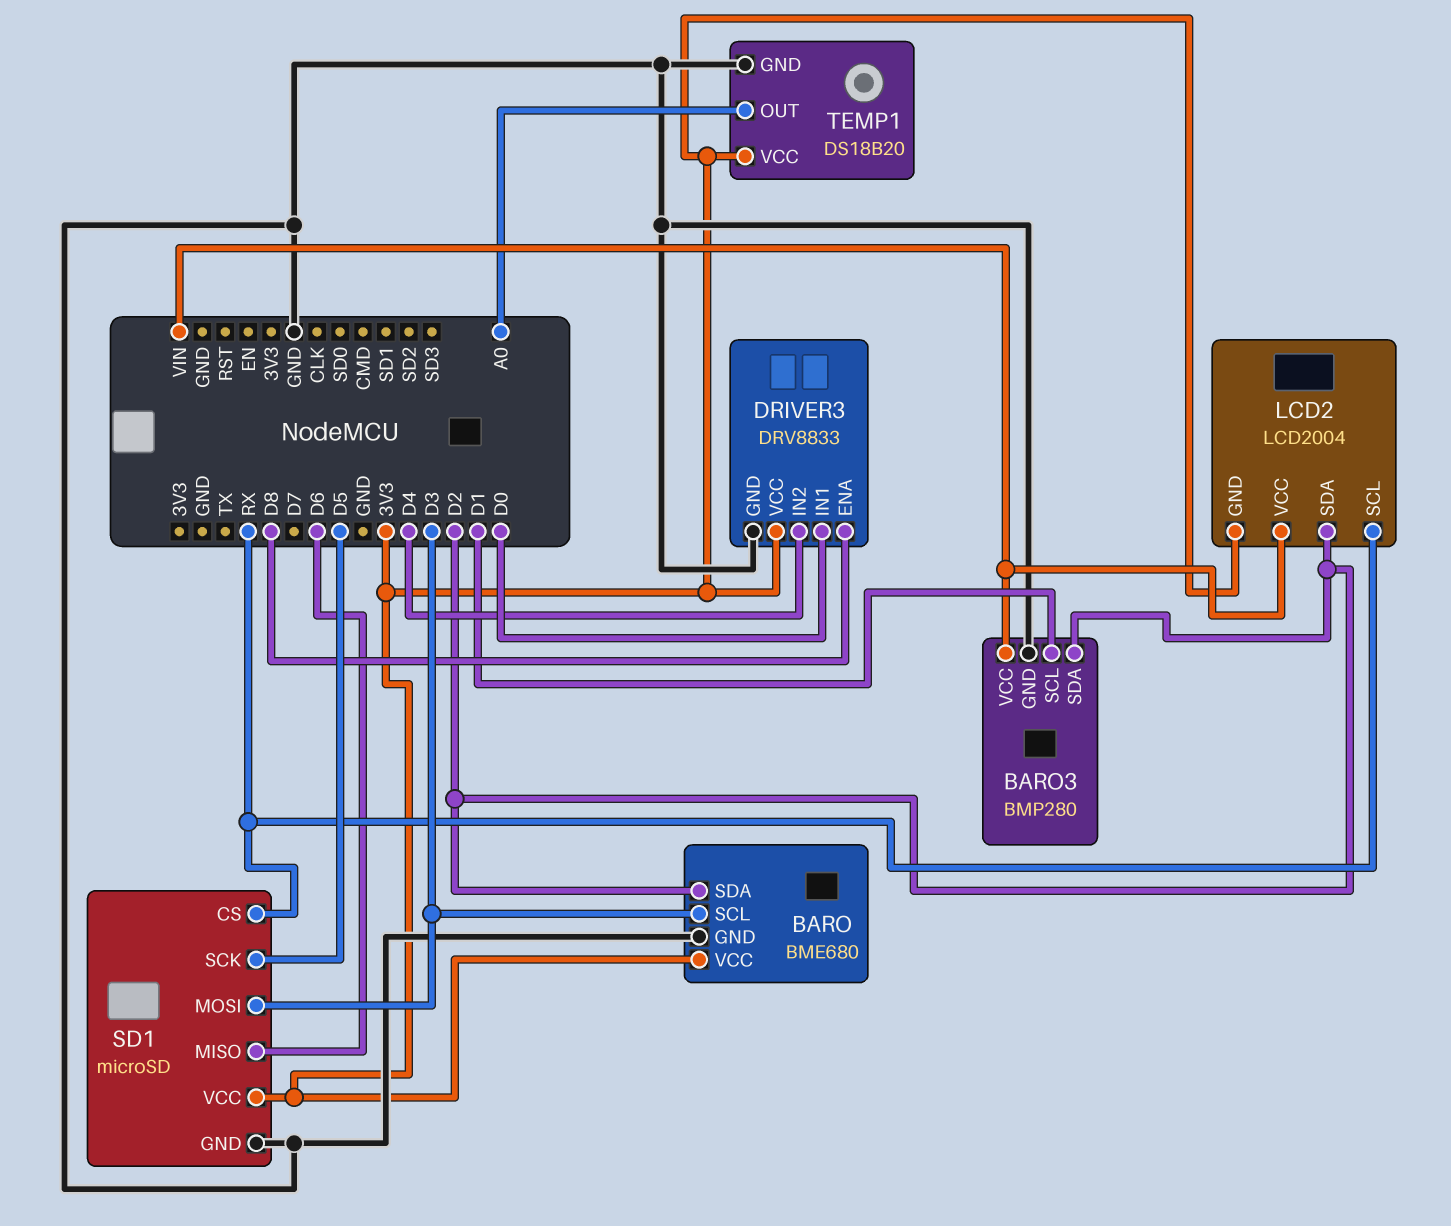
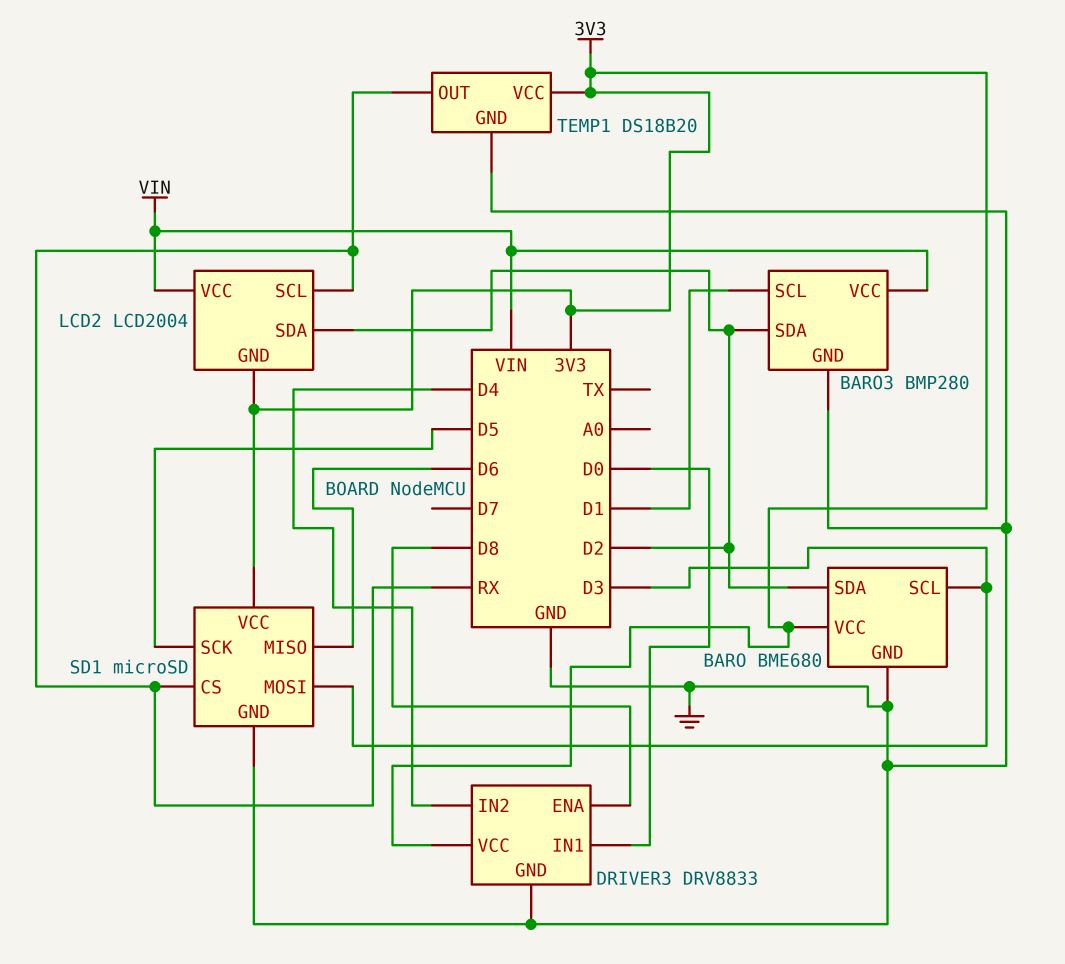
TEMP1 pin OUT: A0 -> RX

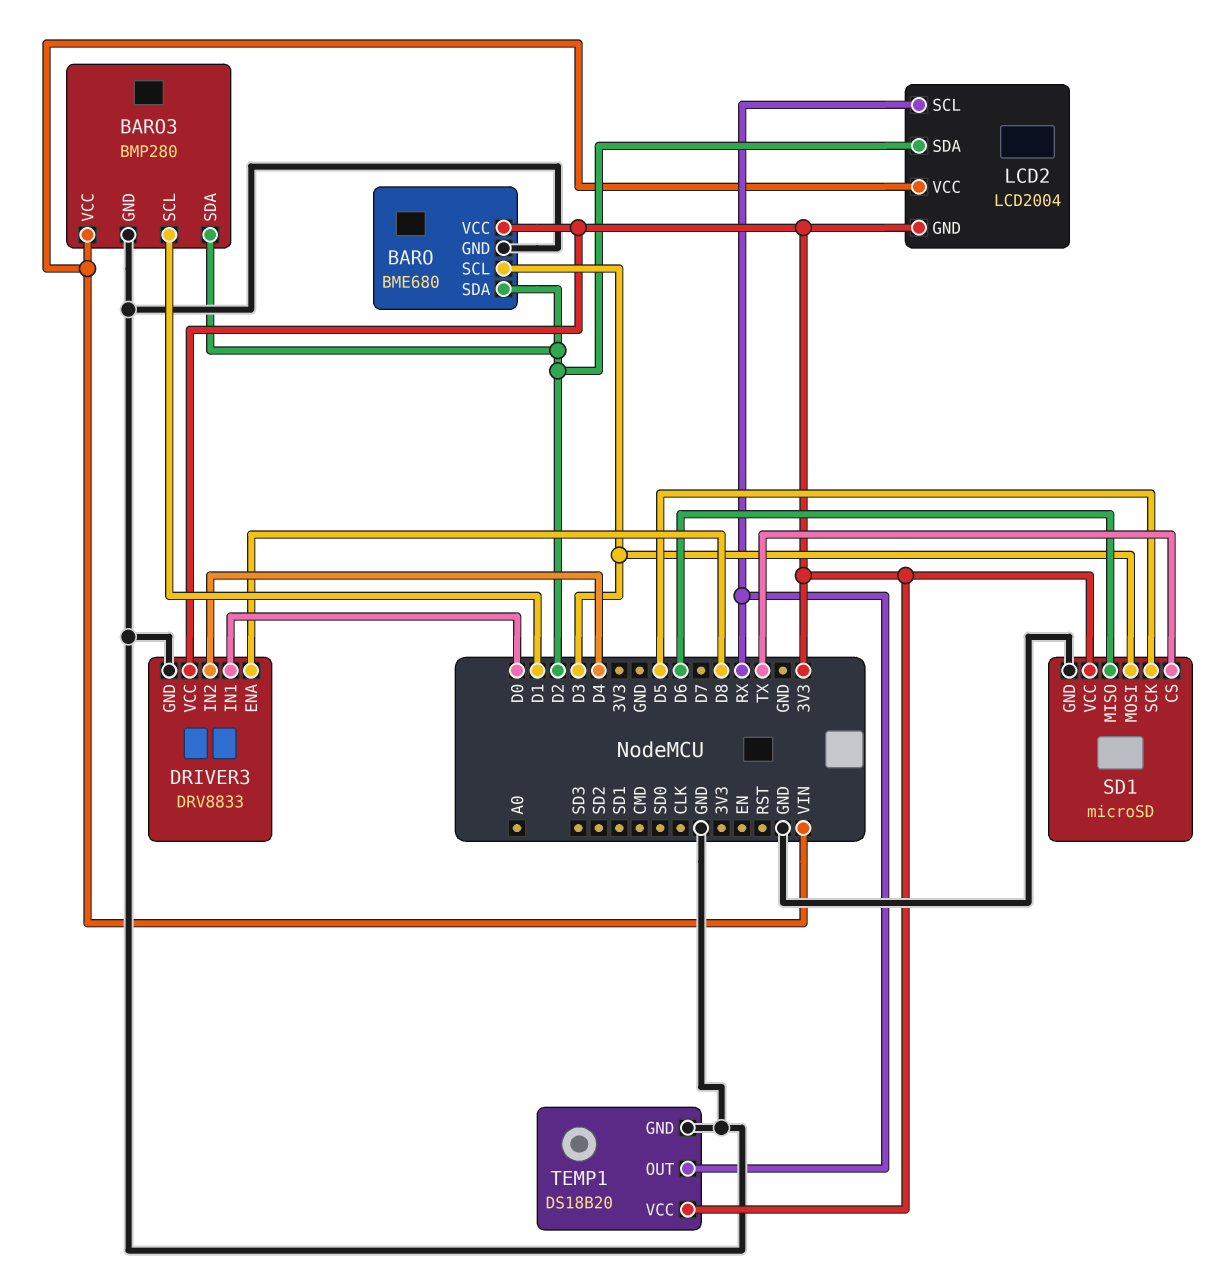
SD1 pin CS: RX -> TX

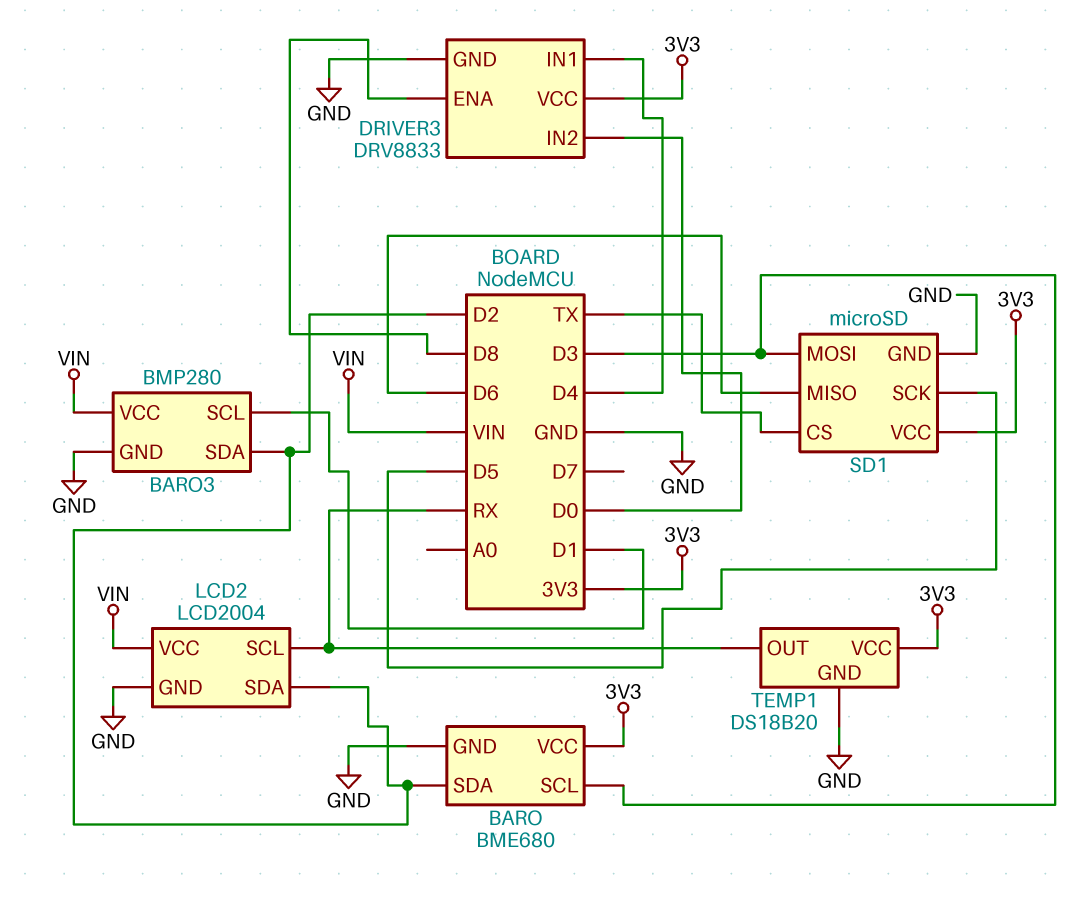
DRIVER3 pin IN1: D0 -> D4
DRIVER3 pin IN2: D4 -> D0
LCD2 pin GND: 3V3 -> GND

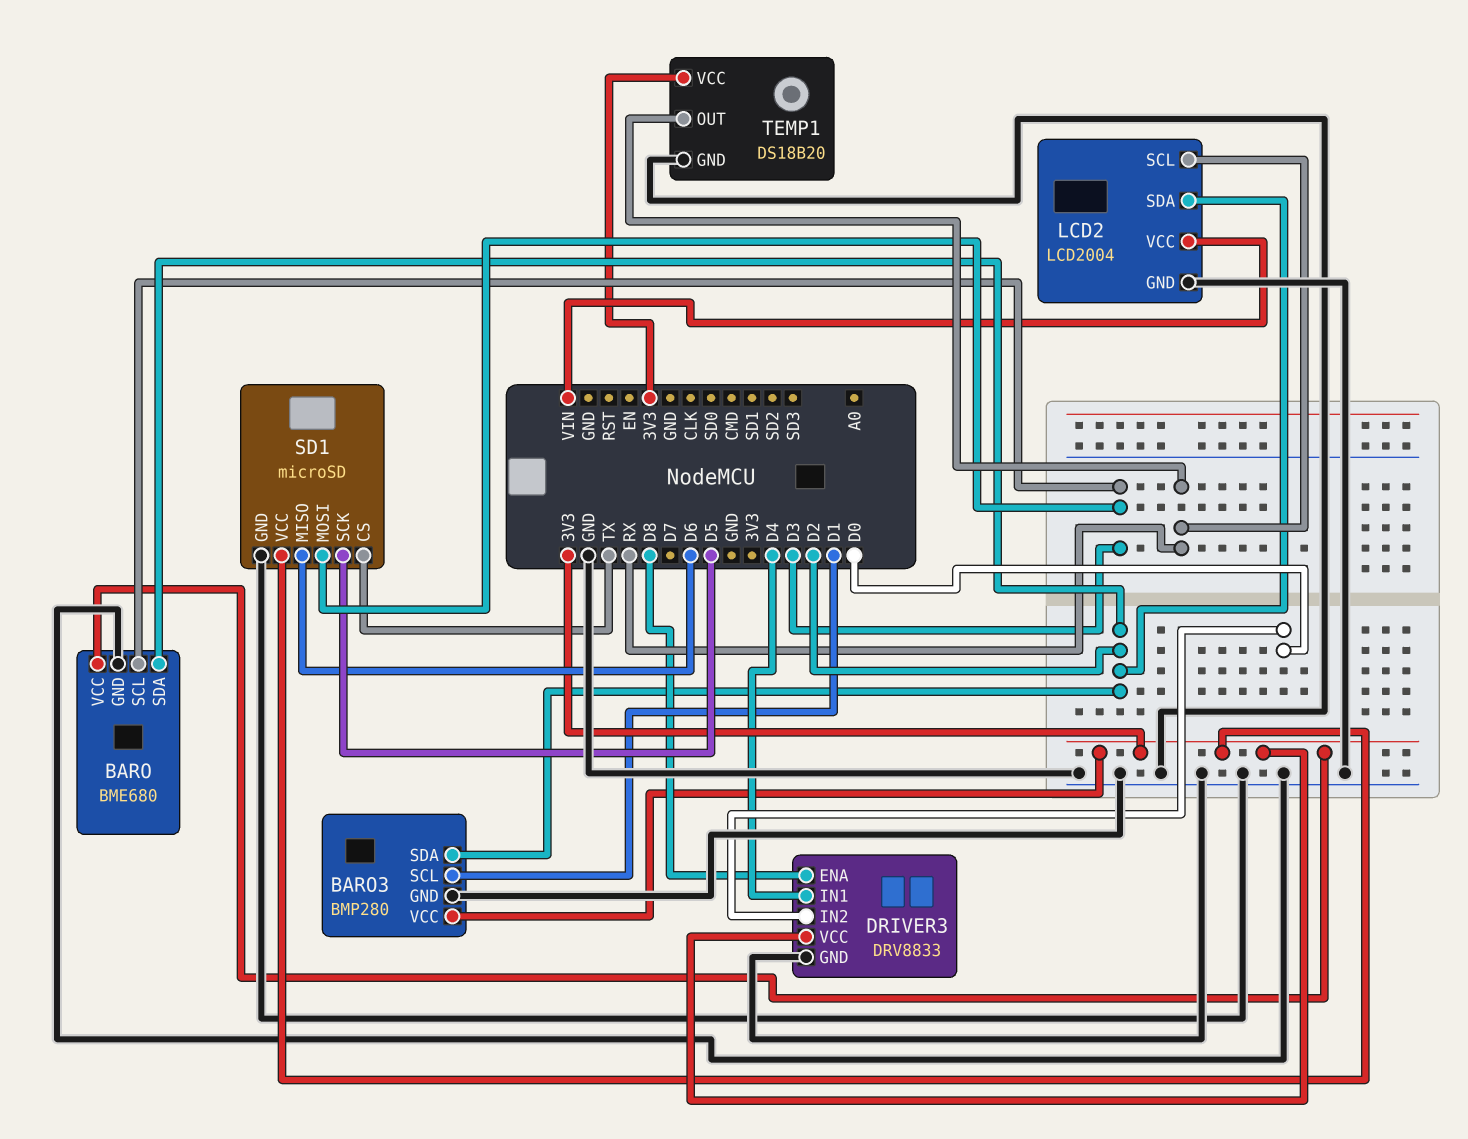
BARO3 pin VCC: VIN -> 3V3

